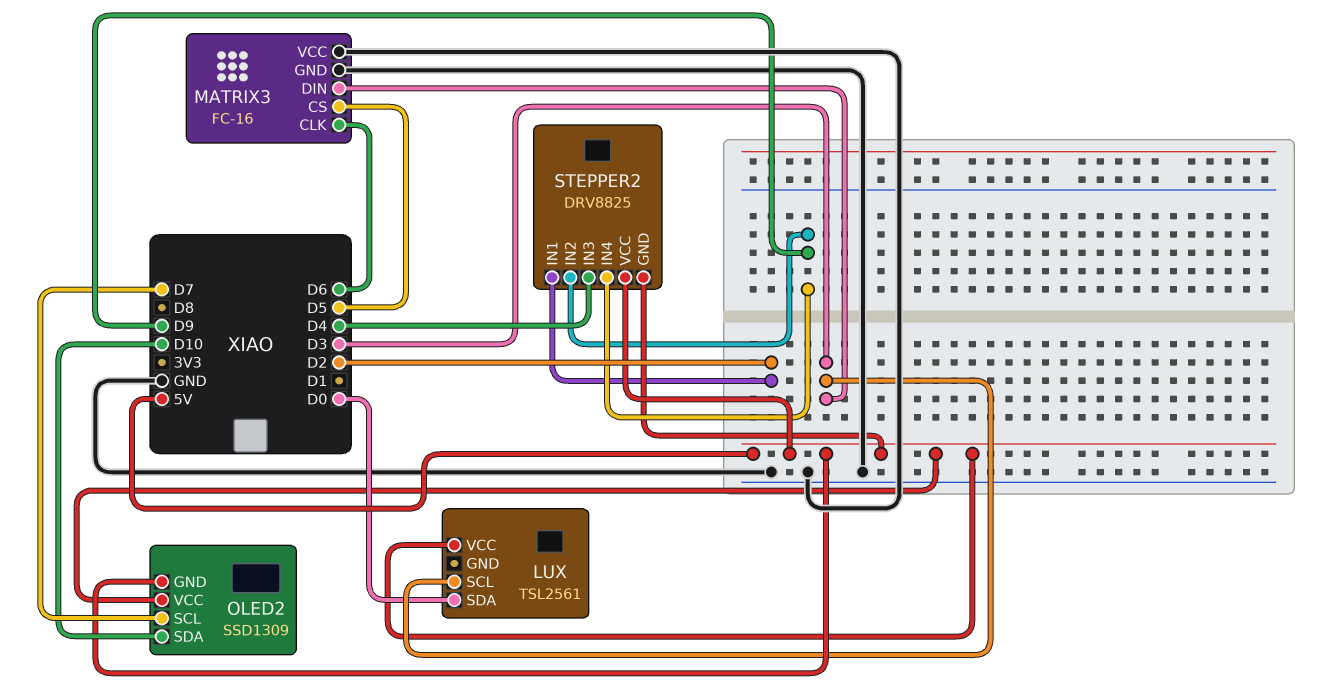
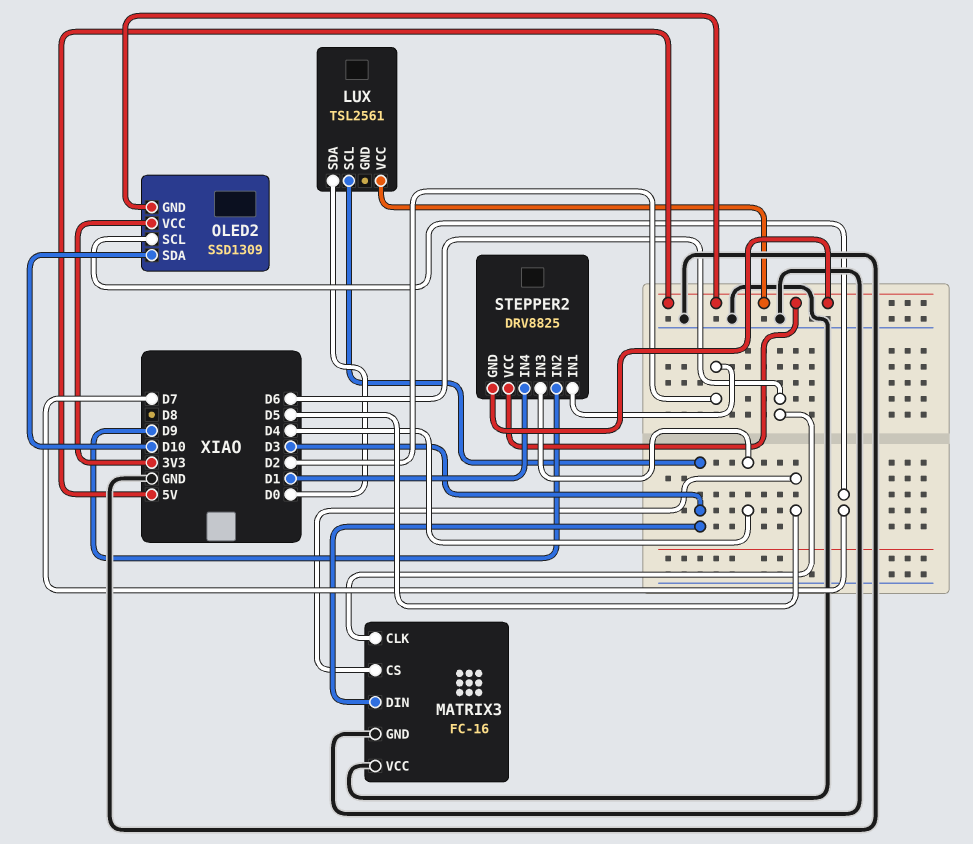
OLED2 pin VCC: 5V -> 3V3
STEPPER2 pin IN4: D9 -> D1

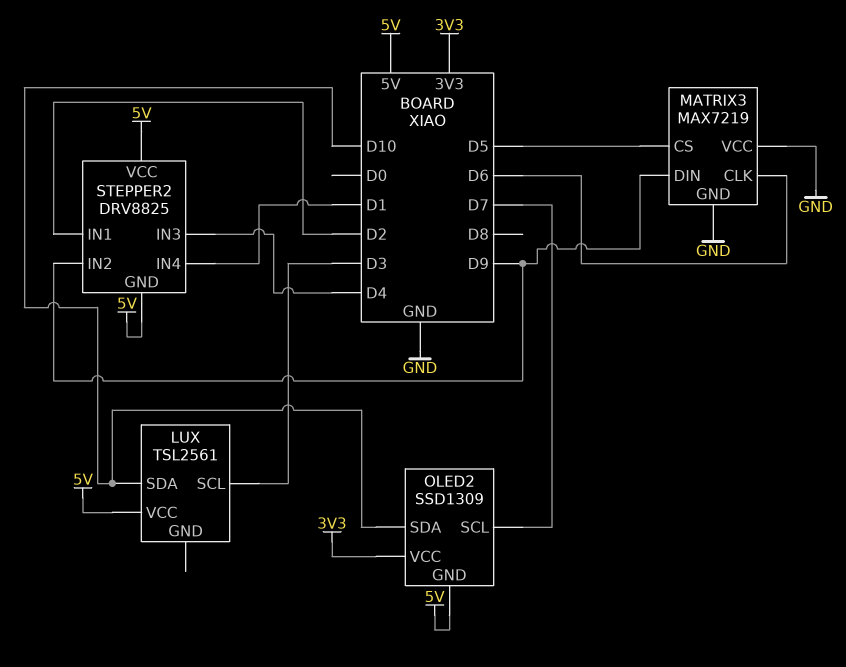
LUX pin SDA: D0 -> D10
MATRIX3: FC-16 -> MAX7219
MATRIX3 pin DIN: D3 -> D9

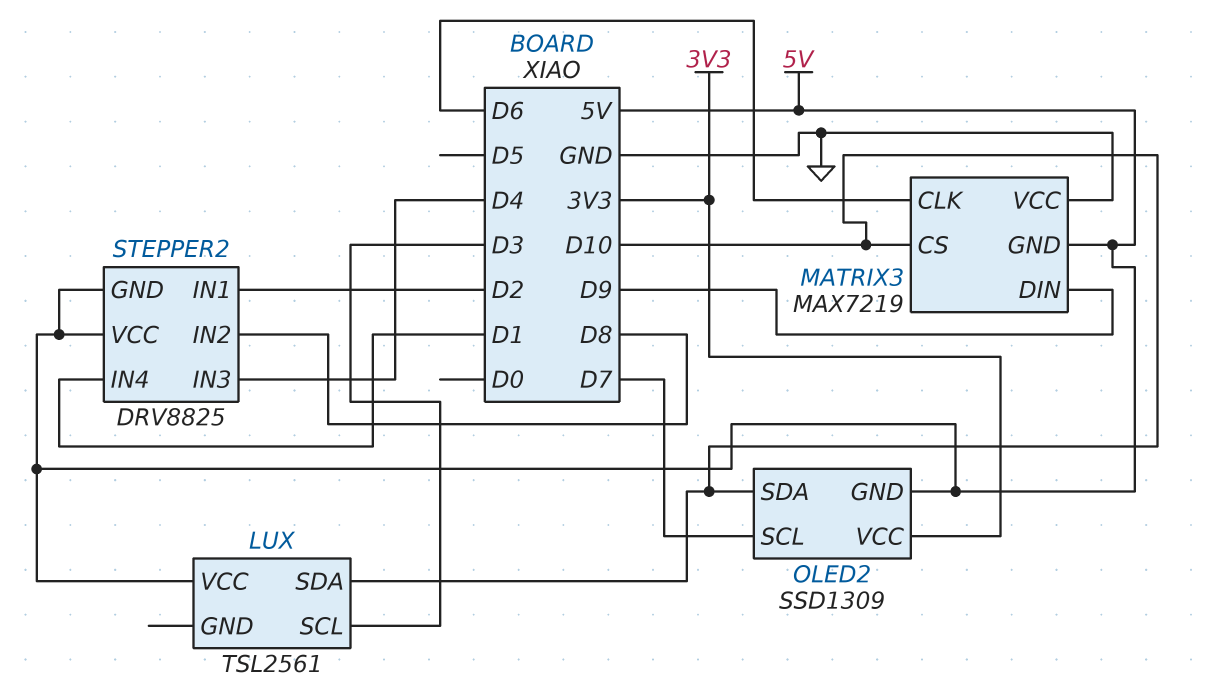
MATRIX3 pin CS: D5 -> D10
MATRIX3 pin GND: GND -> 5V
STEPPER2 pin IN2: D9 -> D8

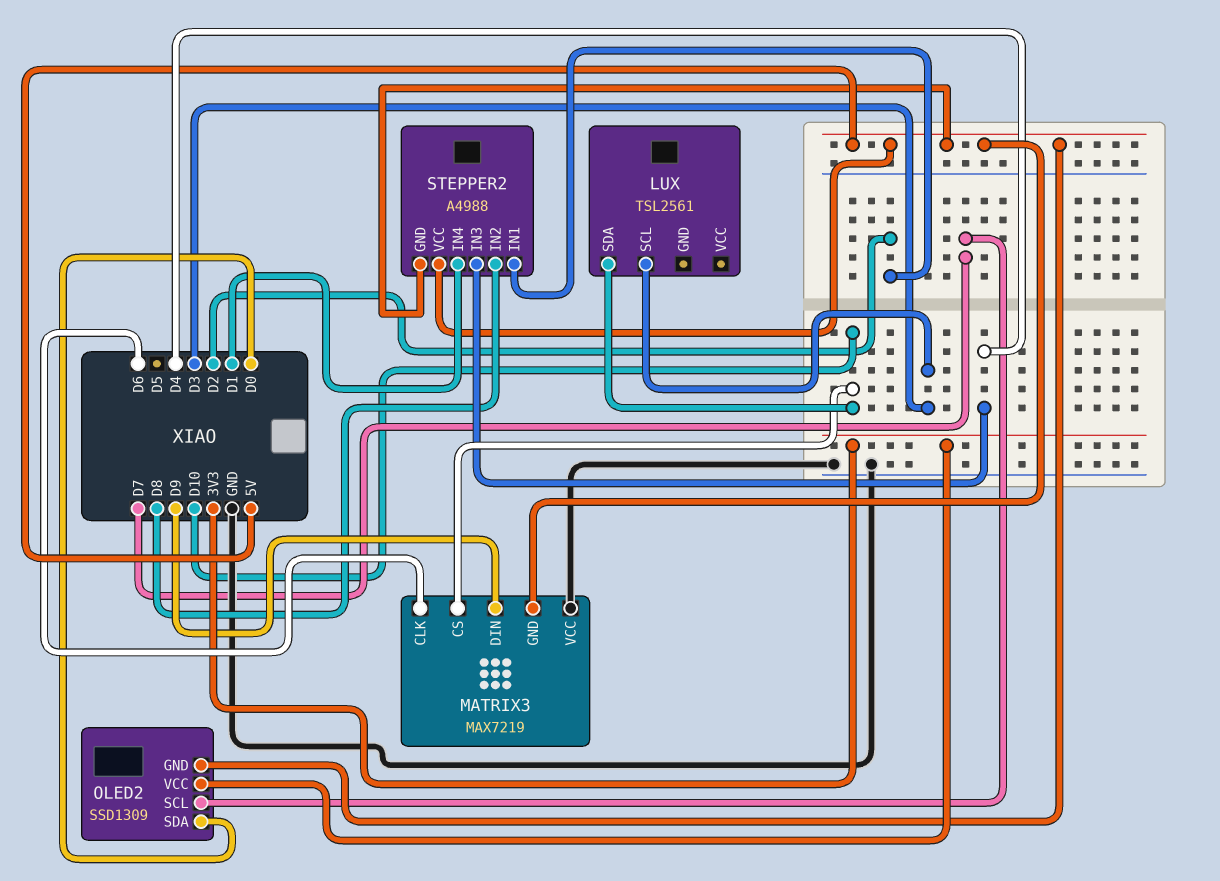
LUX pin VCC: 5V -> none
OLED2 pin SDA: D10 -> D0
STEPPER2: DRV8825 -> A4988

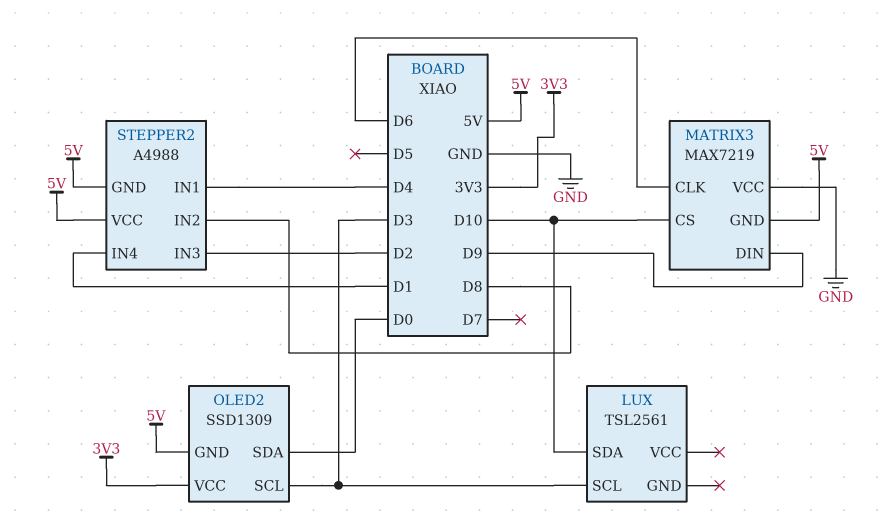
OLED2 pin SCL: D7 -> D3
STEPPER2 pin IN1: D2 -> D4
STEPPER2 pin IN3: D4 -> D2

